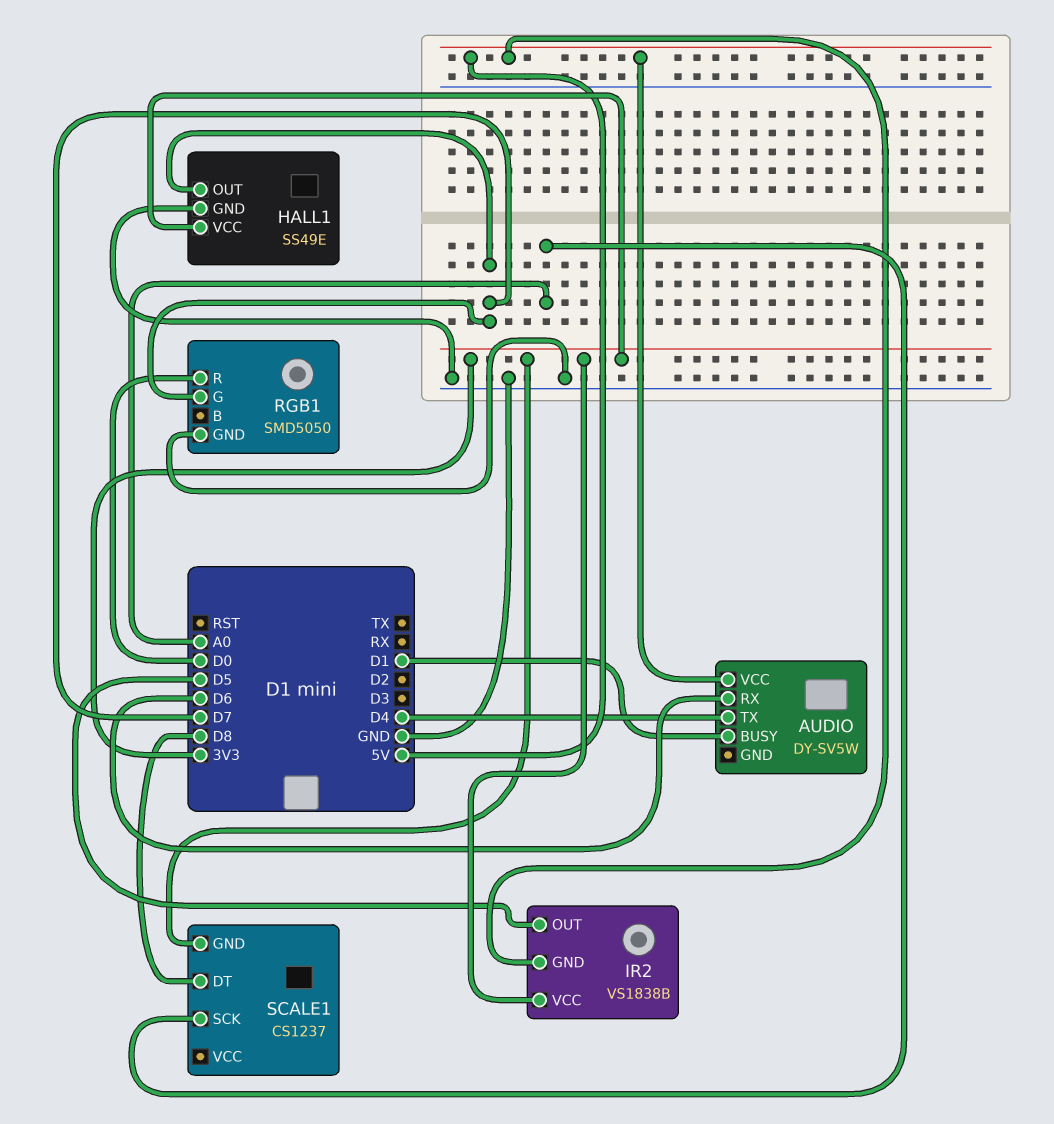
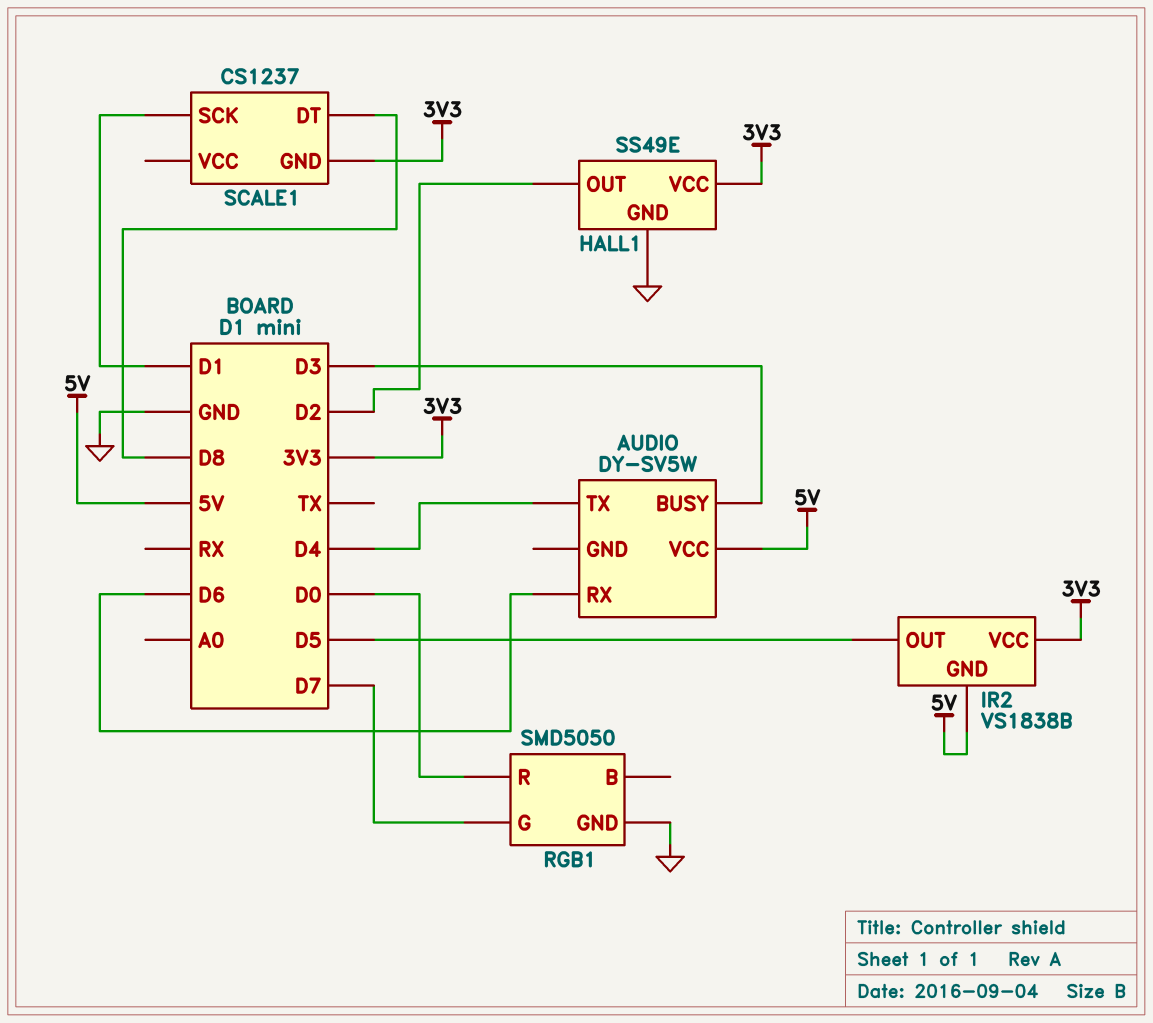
AUDIO pin BUSY: D1 -> D3
HALL1 pin OUT: D7 -> D2
SCALE1 pin SCK: A0 -> D1

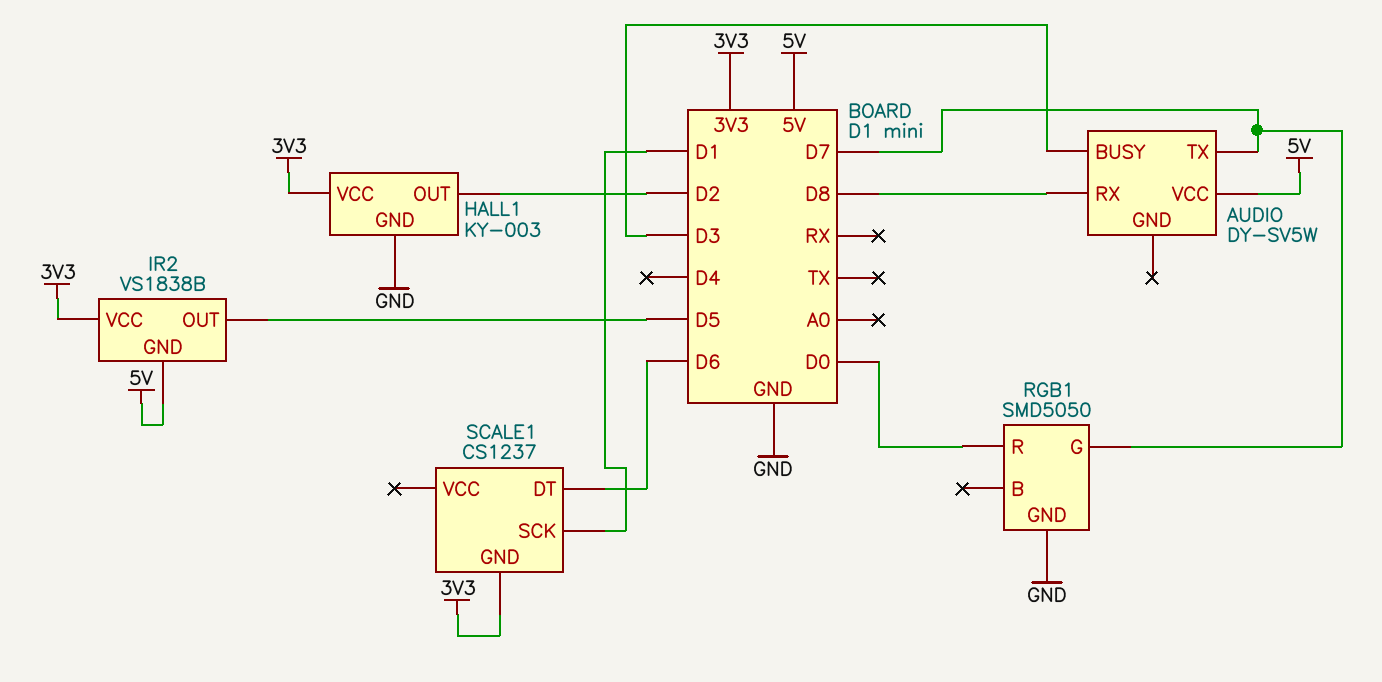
AUDIO pin RX: D6 -> D8
AUDIO pin TX: D4 -> D7
HALL1: SS49E -> KY-003
SCALE1 pin DT: D8 -> D6

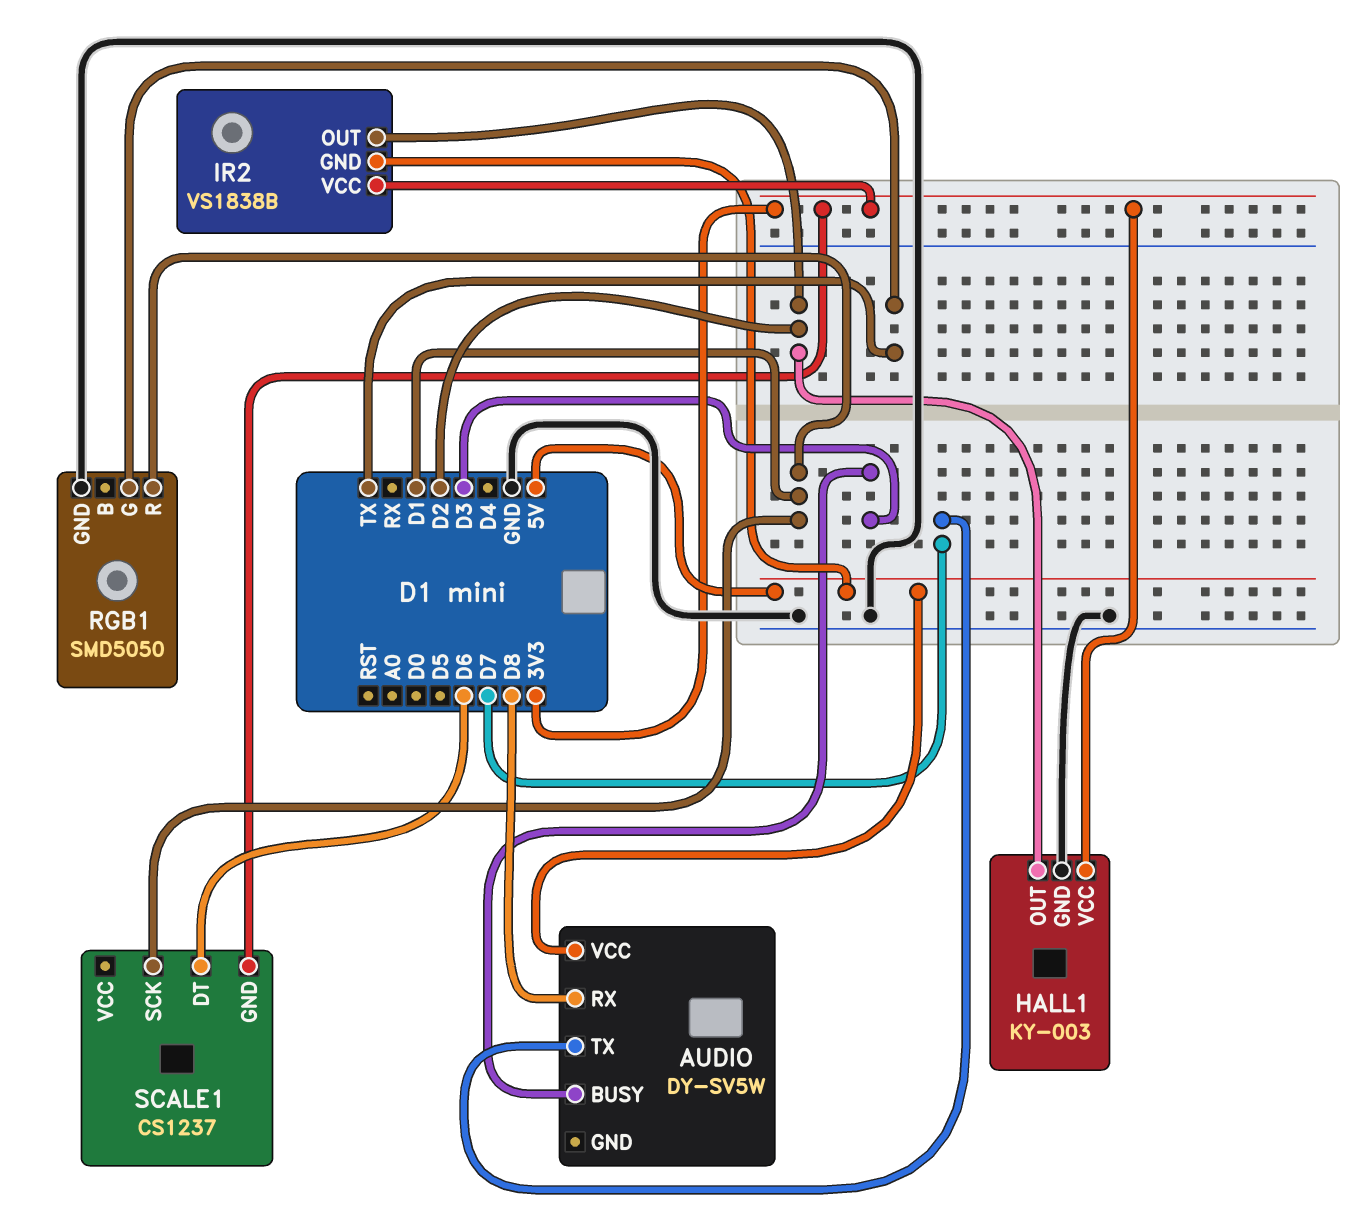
IR2 pin OUT: D5 -> D2
RGB1 pin G: D7 -> TX
RGB1 pin R: D0 -> D1

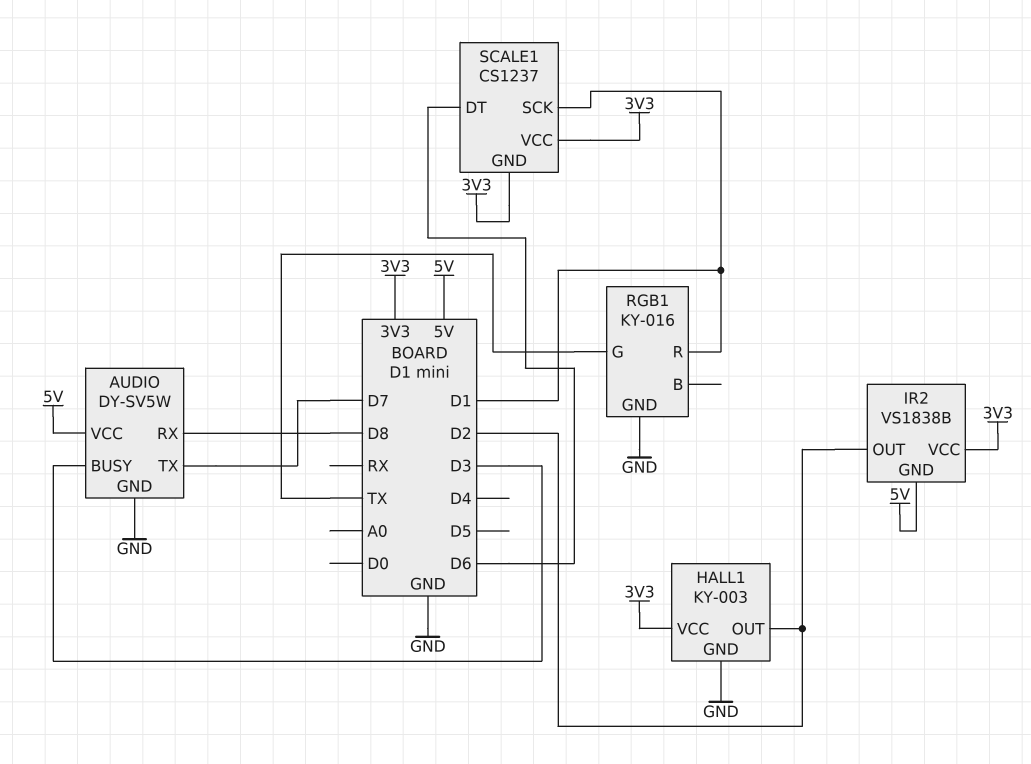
AUDIO pin GND: none -> GND
RGB1: SMD5050 -> KY-016
SCALE1 pin VCC: none -> 3V3

